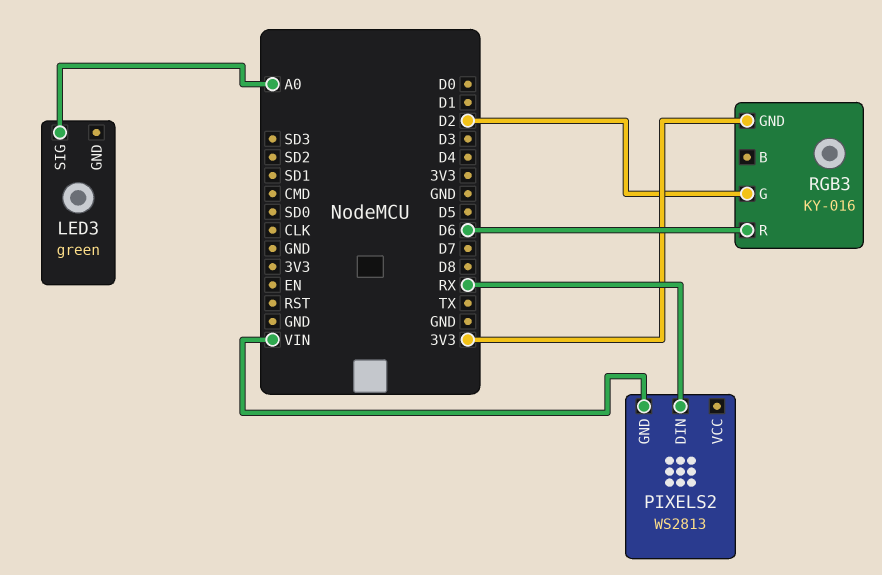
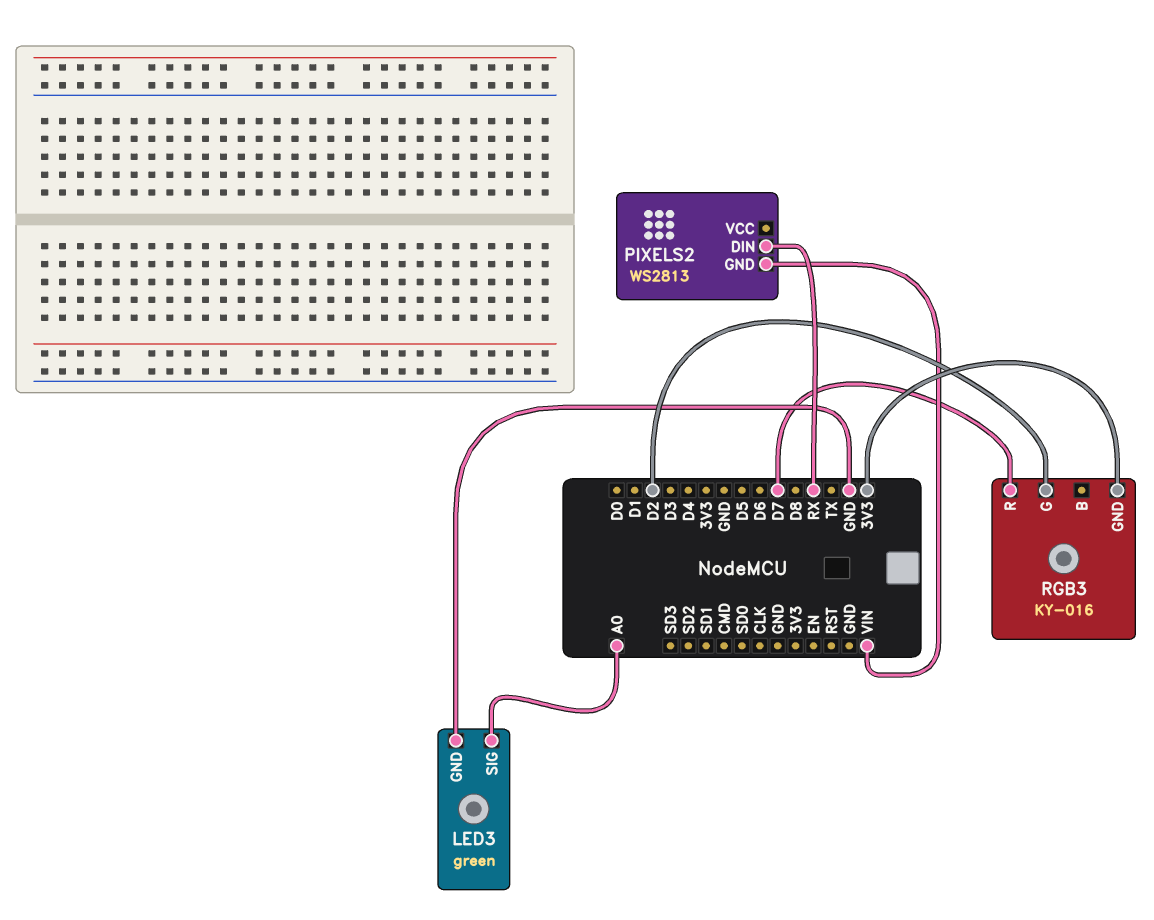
LED3 pin GND: none -> GND
RGB3 pin R: D6 -> D7

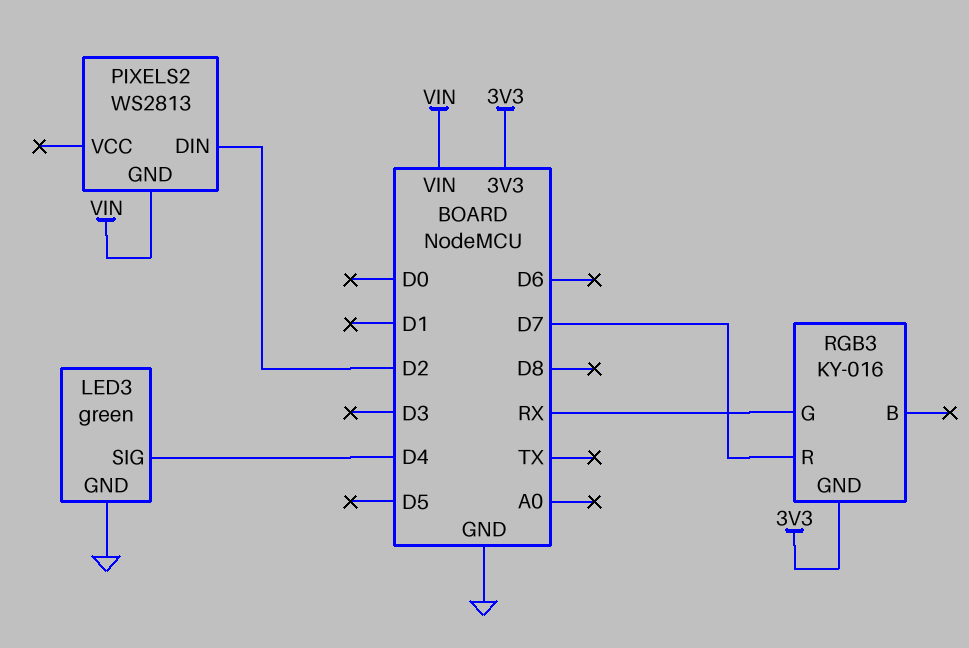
LED3 pin SIG: A0 -> D4
PIXELS2 pin DIN: RX -> D2
RGB3 pin G: D2 -> RX

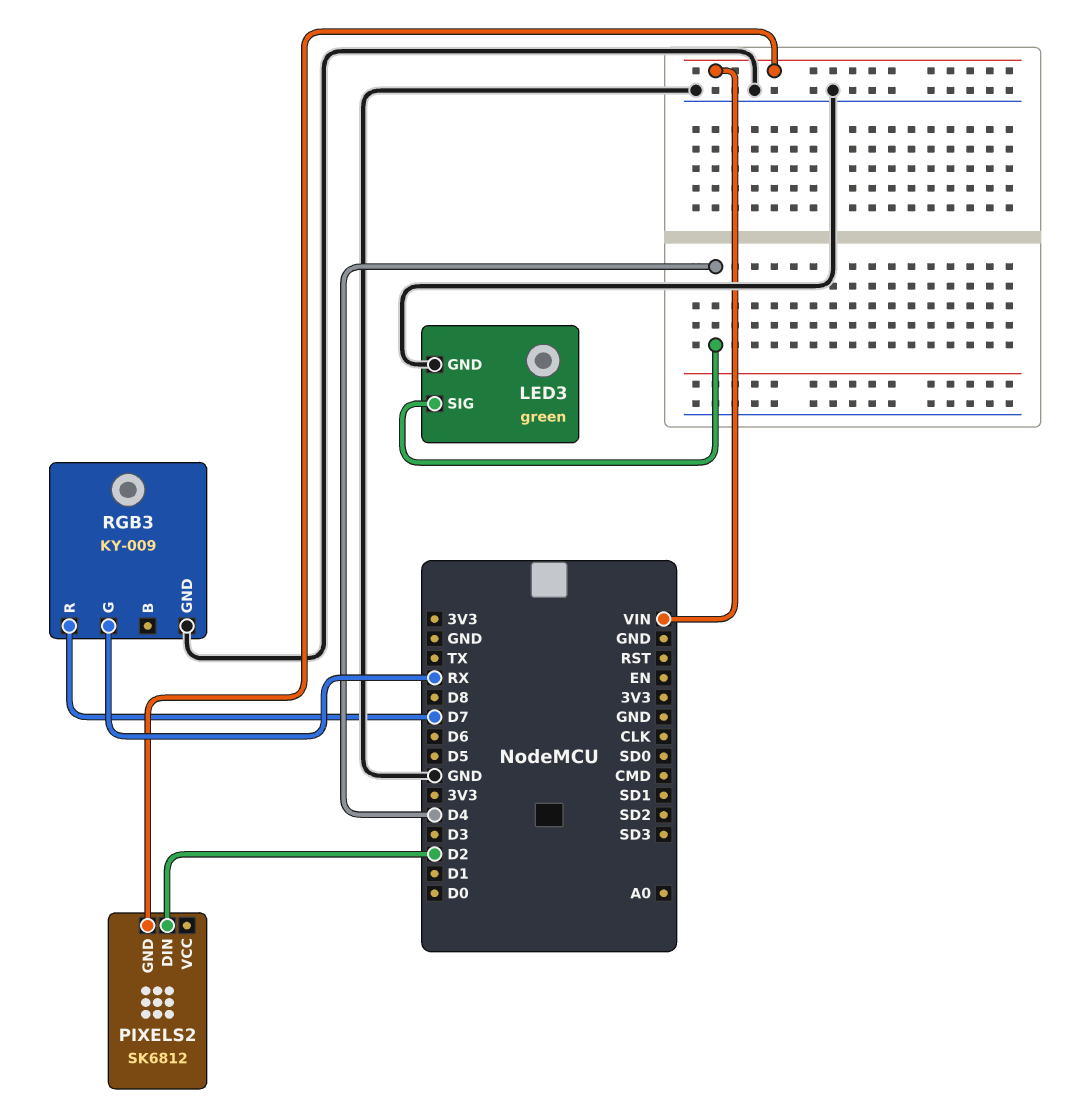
PIXELS2: WS2813 -> SK6812
RGB3: KY-016 -> KY-009
RGB3 pin GND: 3V3 -> GND

